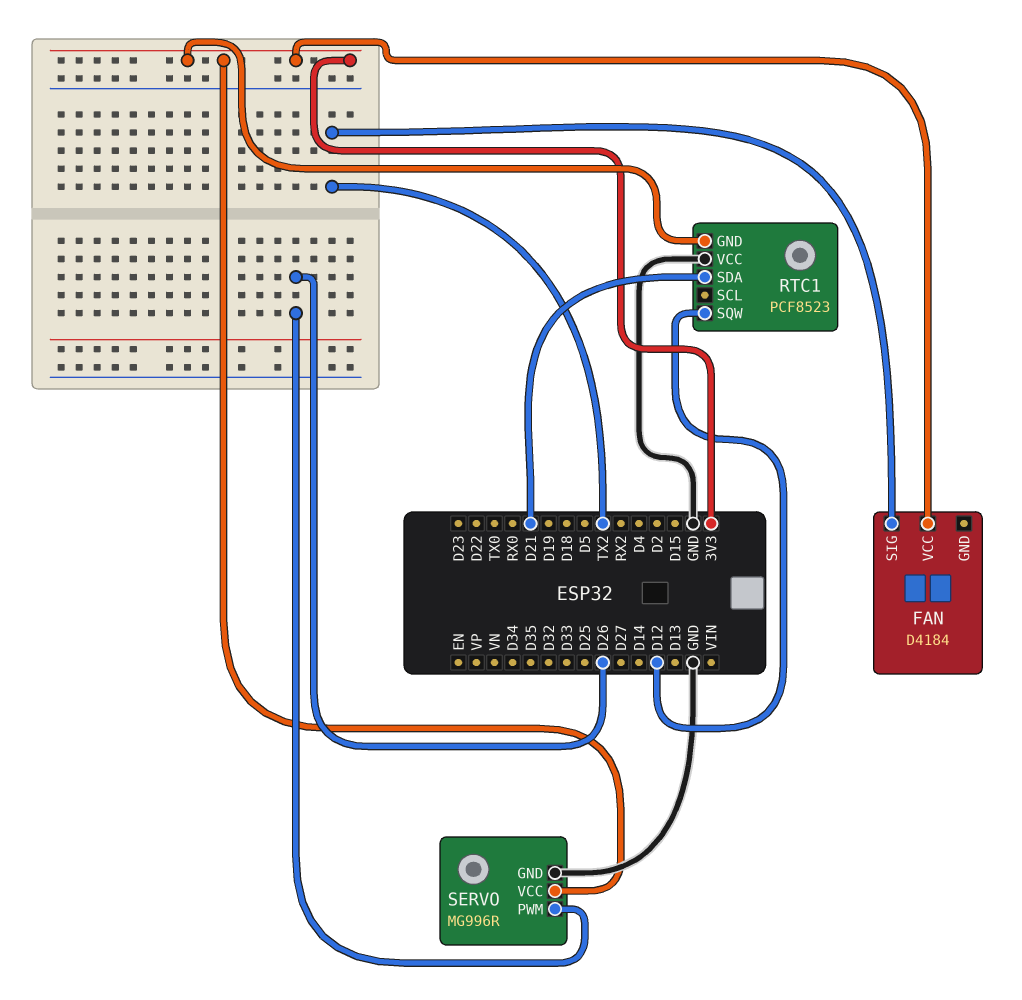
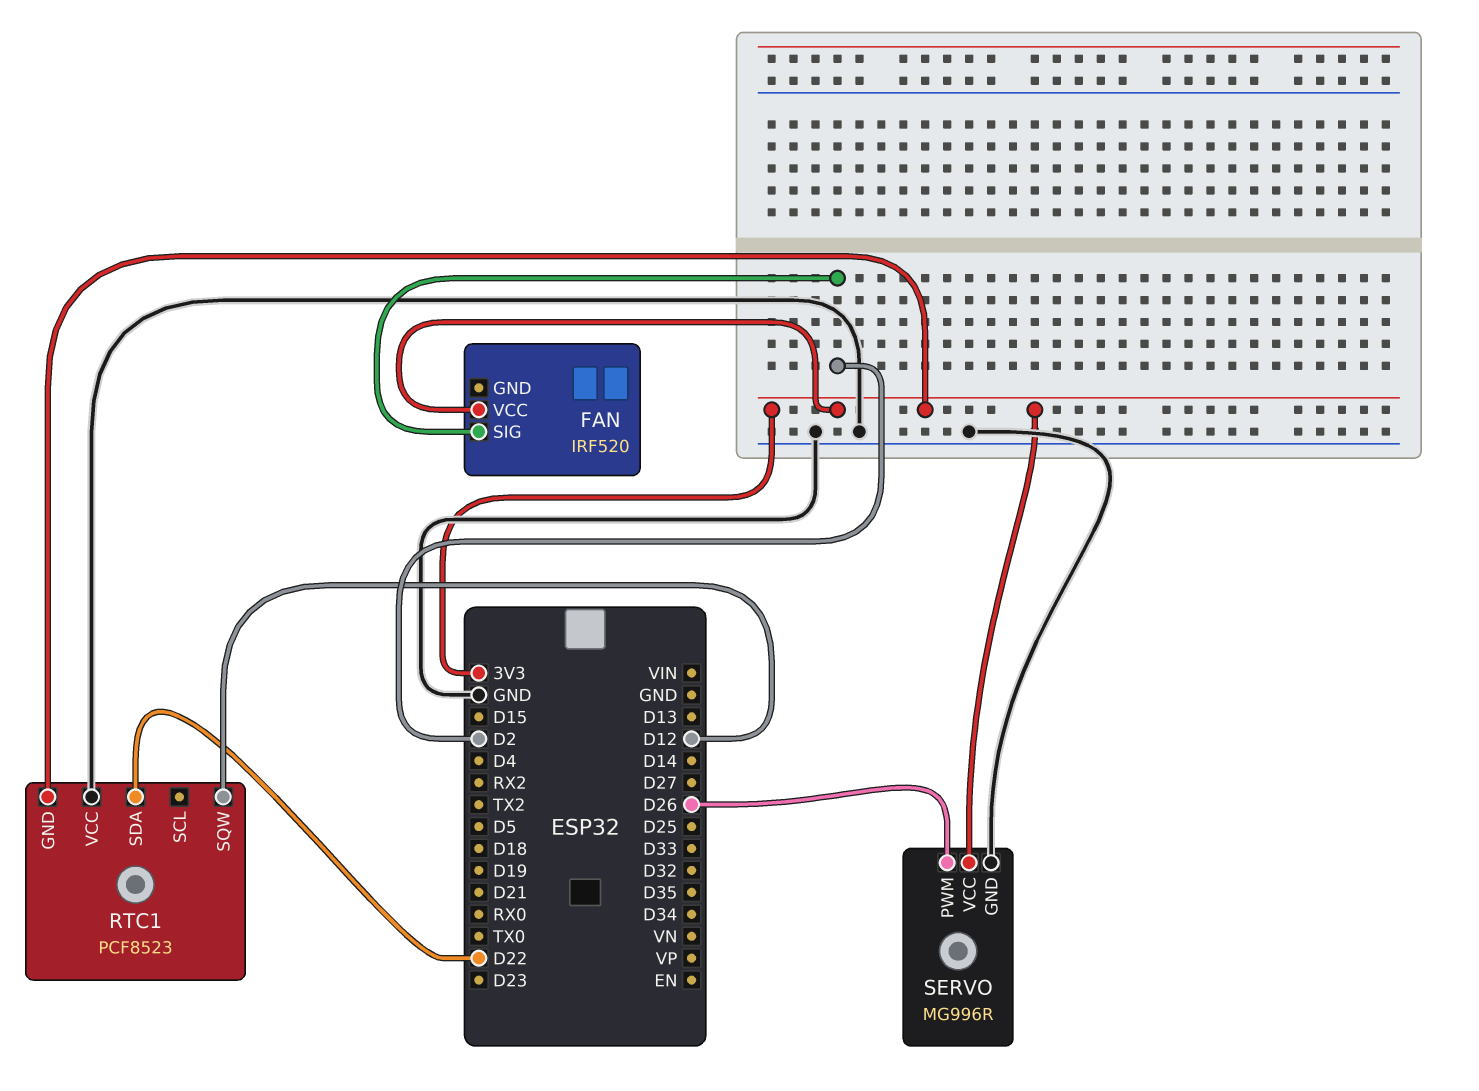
FAN: D4184 -> IRF520
FAN pin SIG: TX2 -> D2
RTC1 pin SDA: D21 -> D22

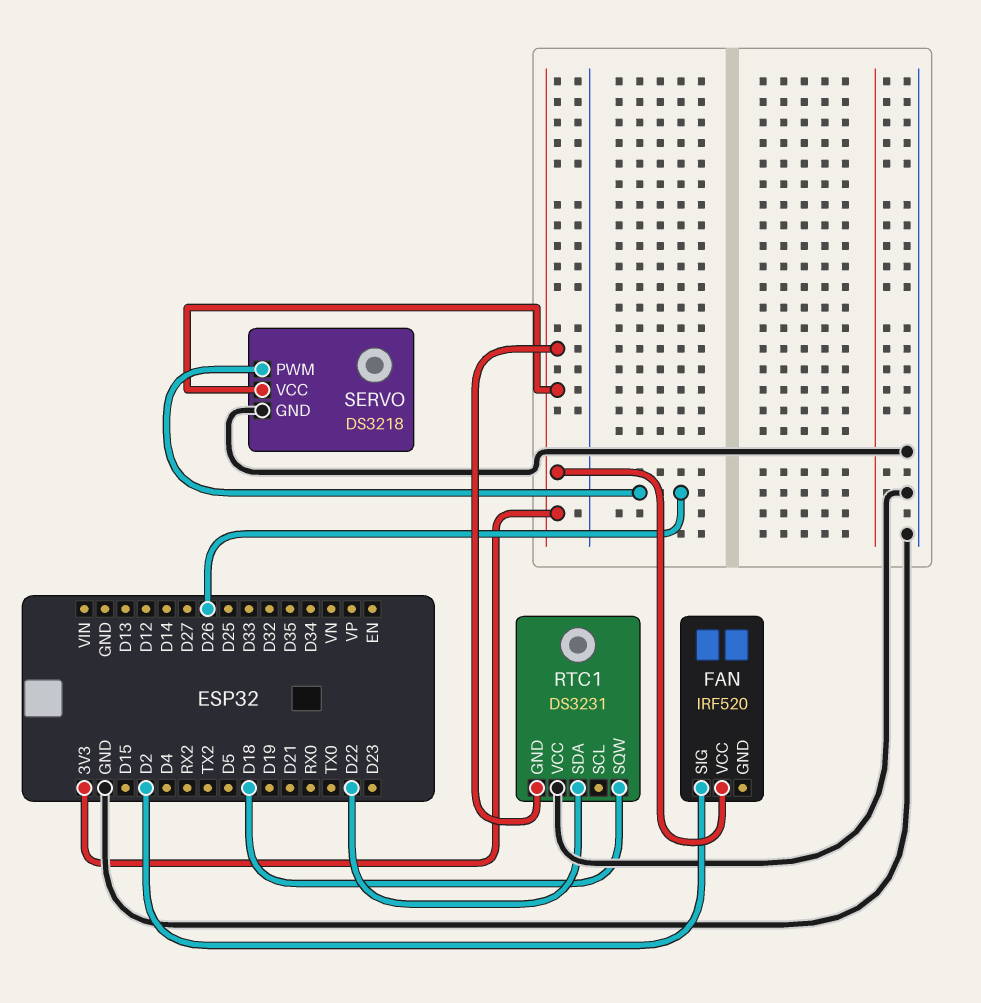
RTC1: PCF8523 -> DS3231
RTC1 pin SQW: D12 -> D18
SERVO: MG996R -> DS3218

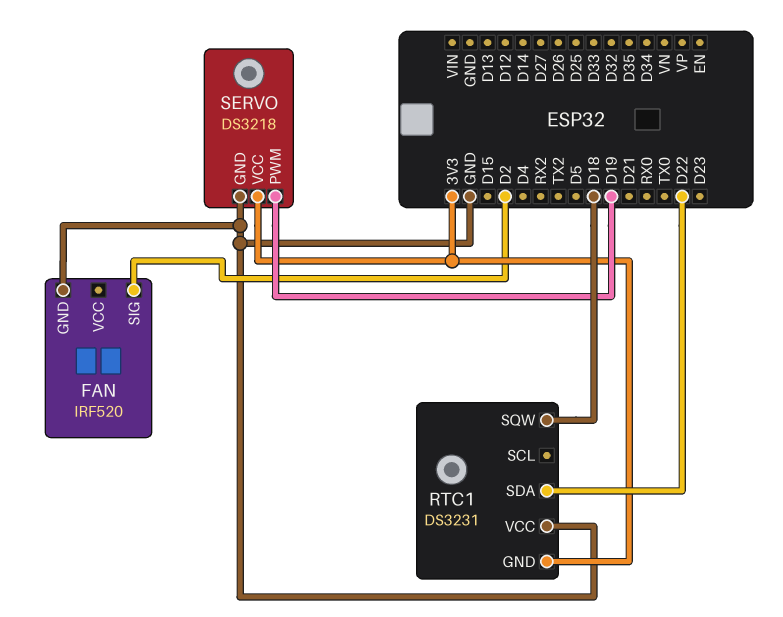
FAN pin GND: none -> GND
FAN pin VCC: 3V3 -> none
SERVO pin PWM: D26 -> D19

